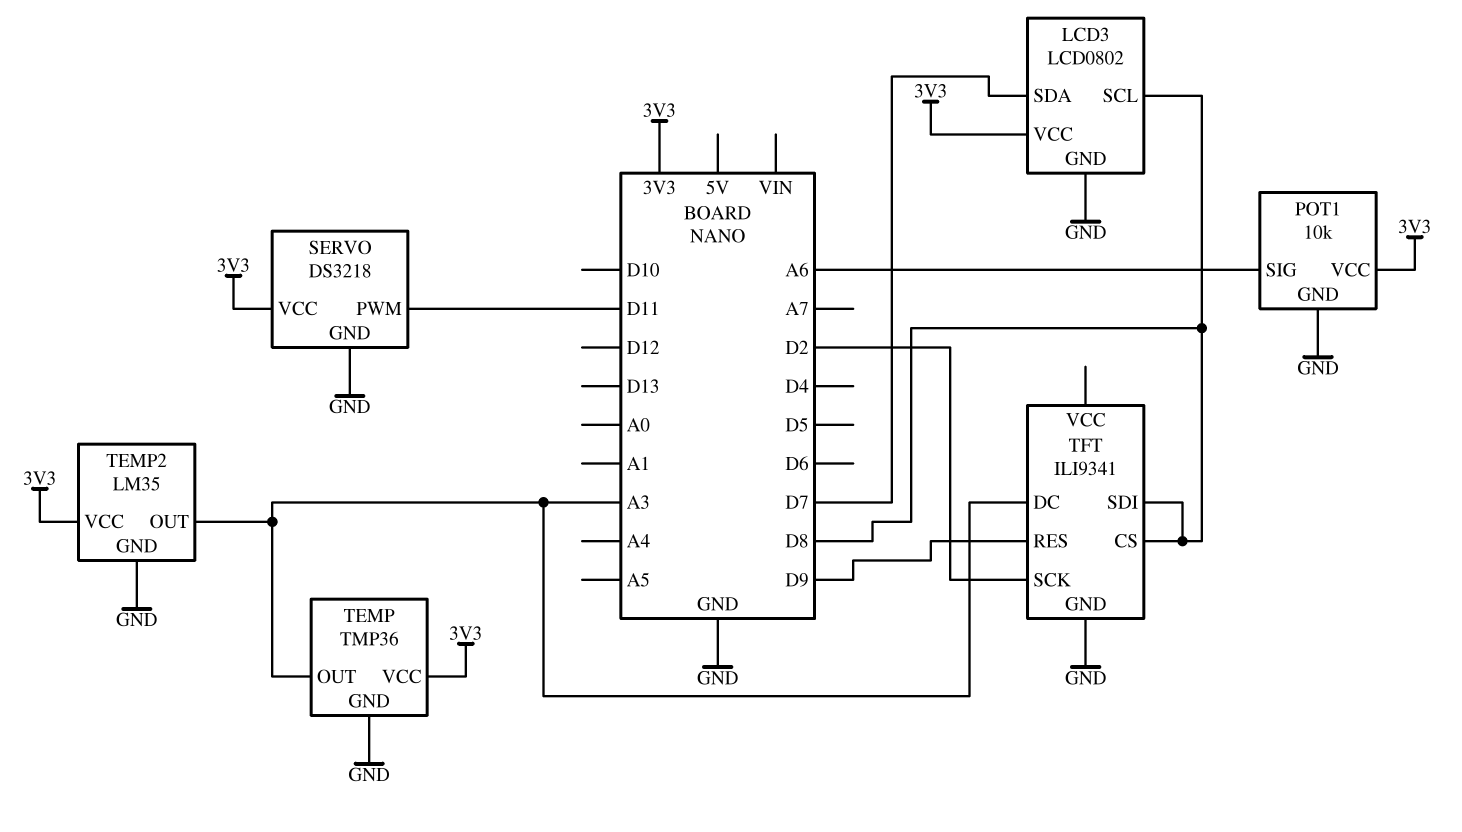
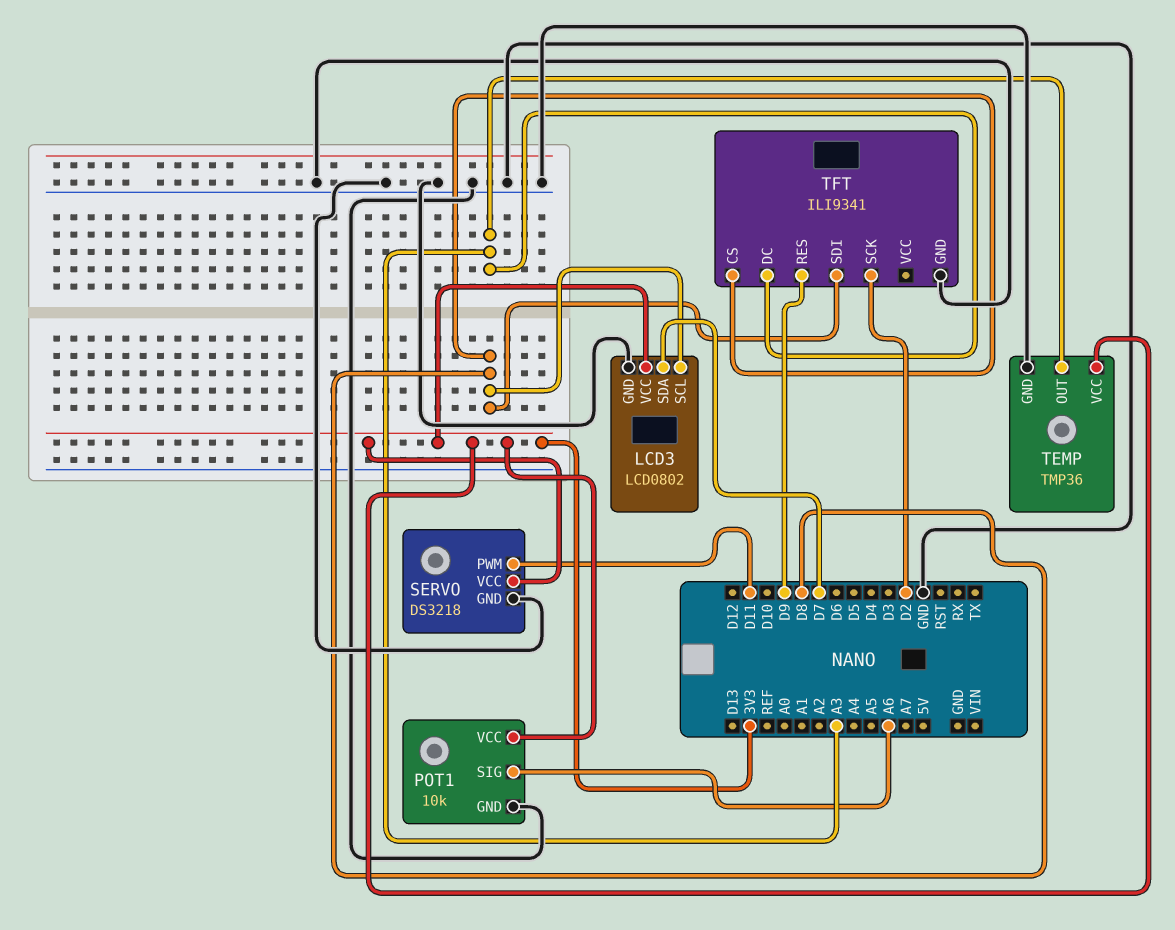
TEMP2: LM35 -> none
TEMP2 pin GND: GND -> none
TEMP2 pin OUT: A3 -> none
TEMP2 pin VCC: 3V3 -> none

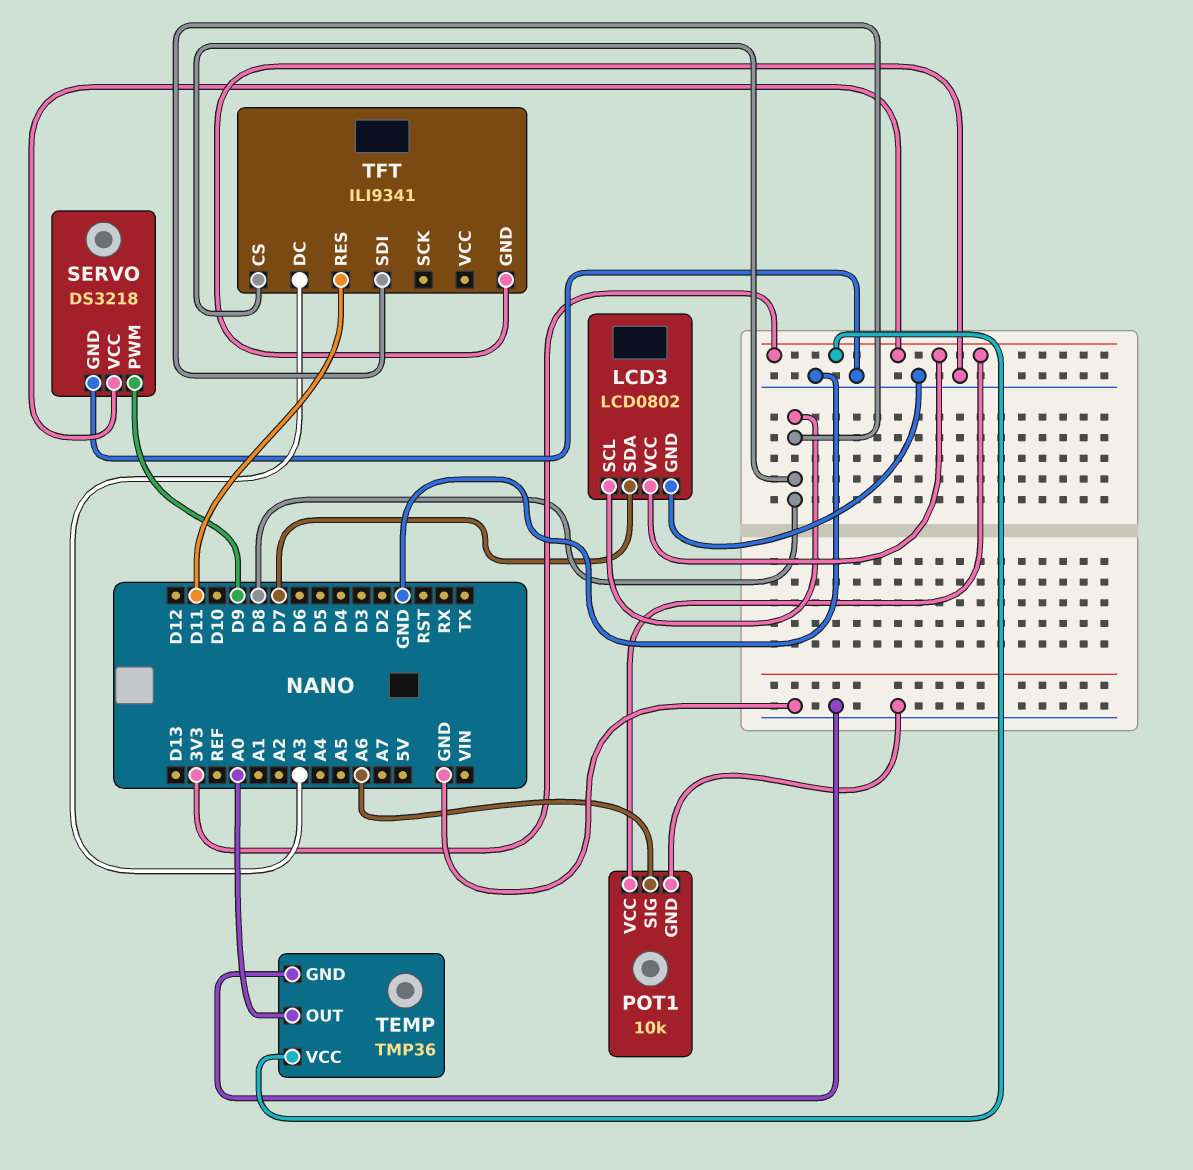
SERVO pin PWM: D11 -> D9
TEMP pin OUT: A3 -> A0
TFT pin RES: D9 -> D11
TFT pin SCK: D2 -> none

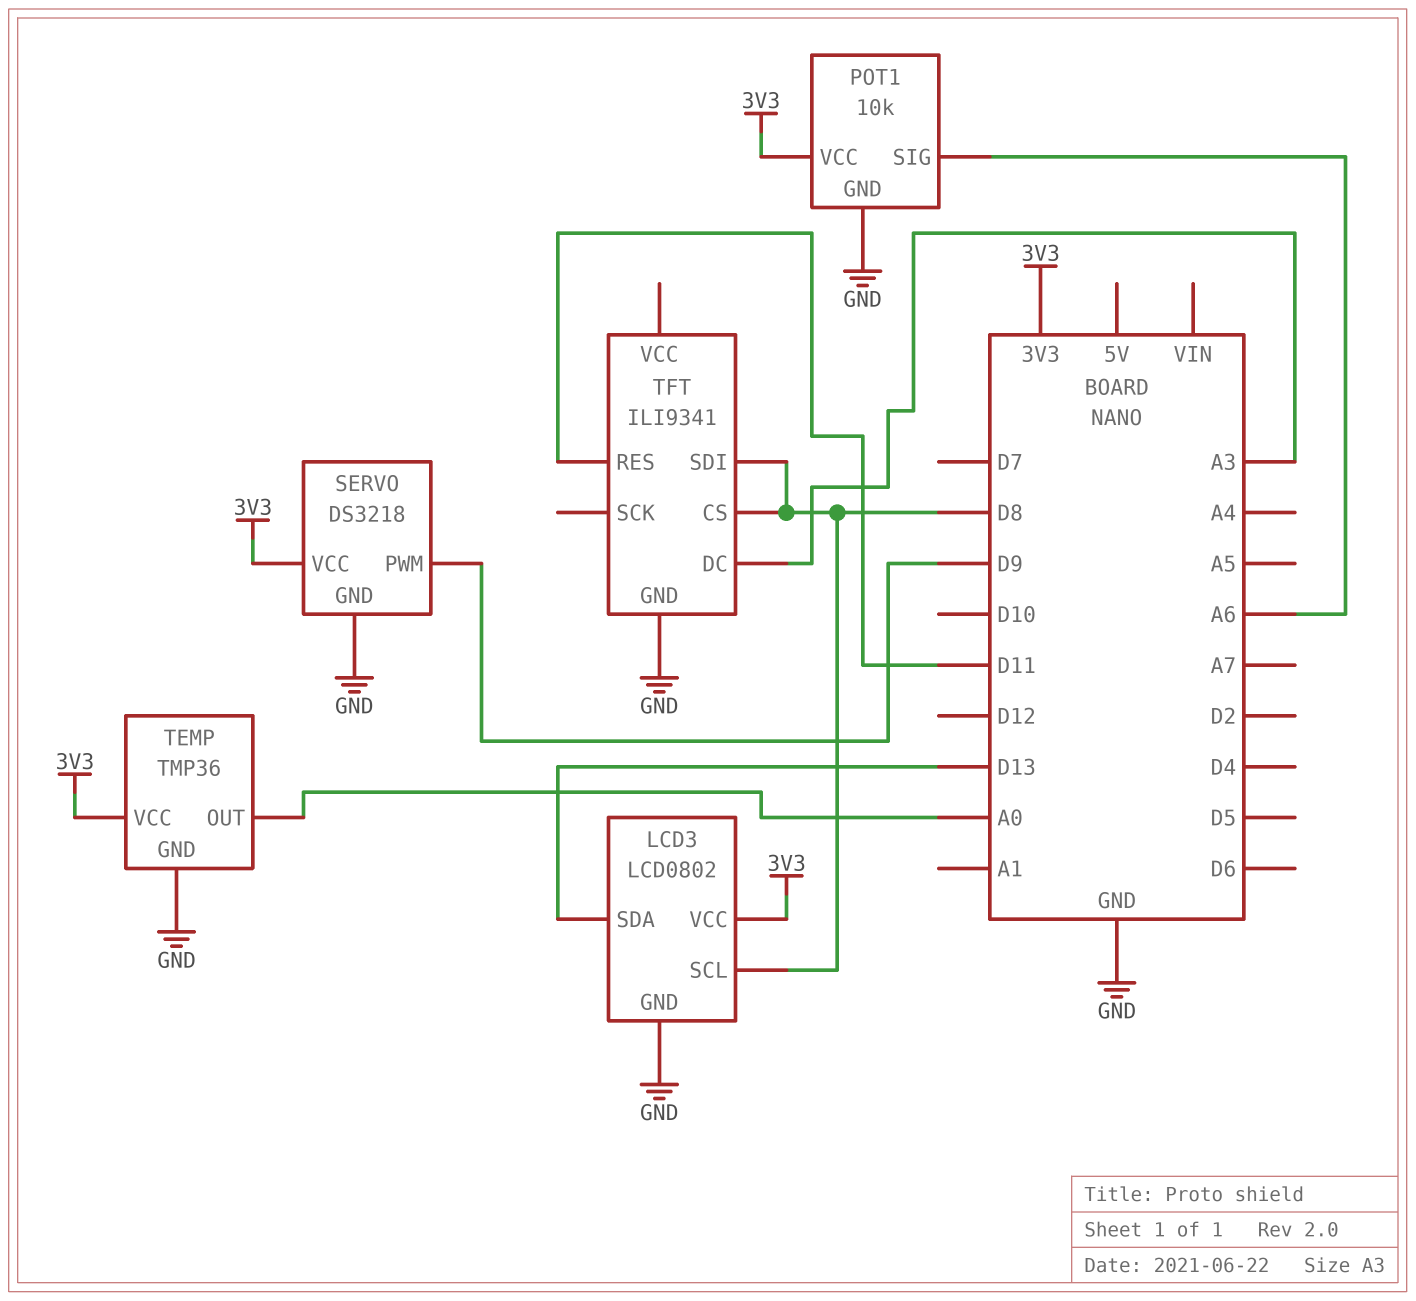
LCD3 pin SDA: D7 -> D13

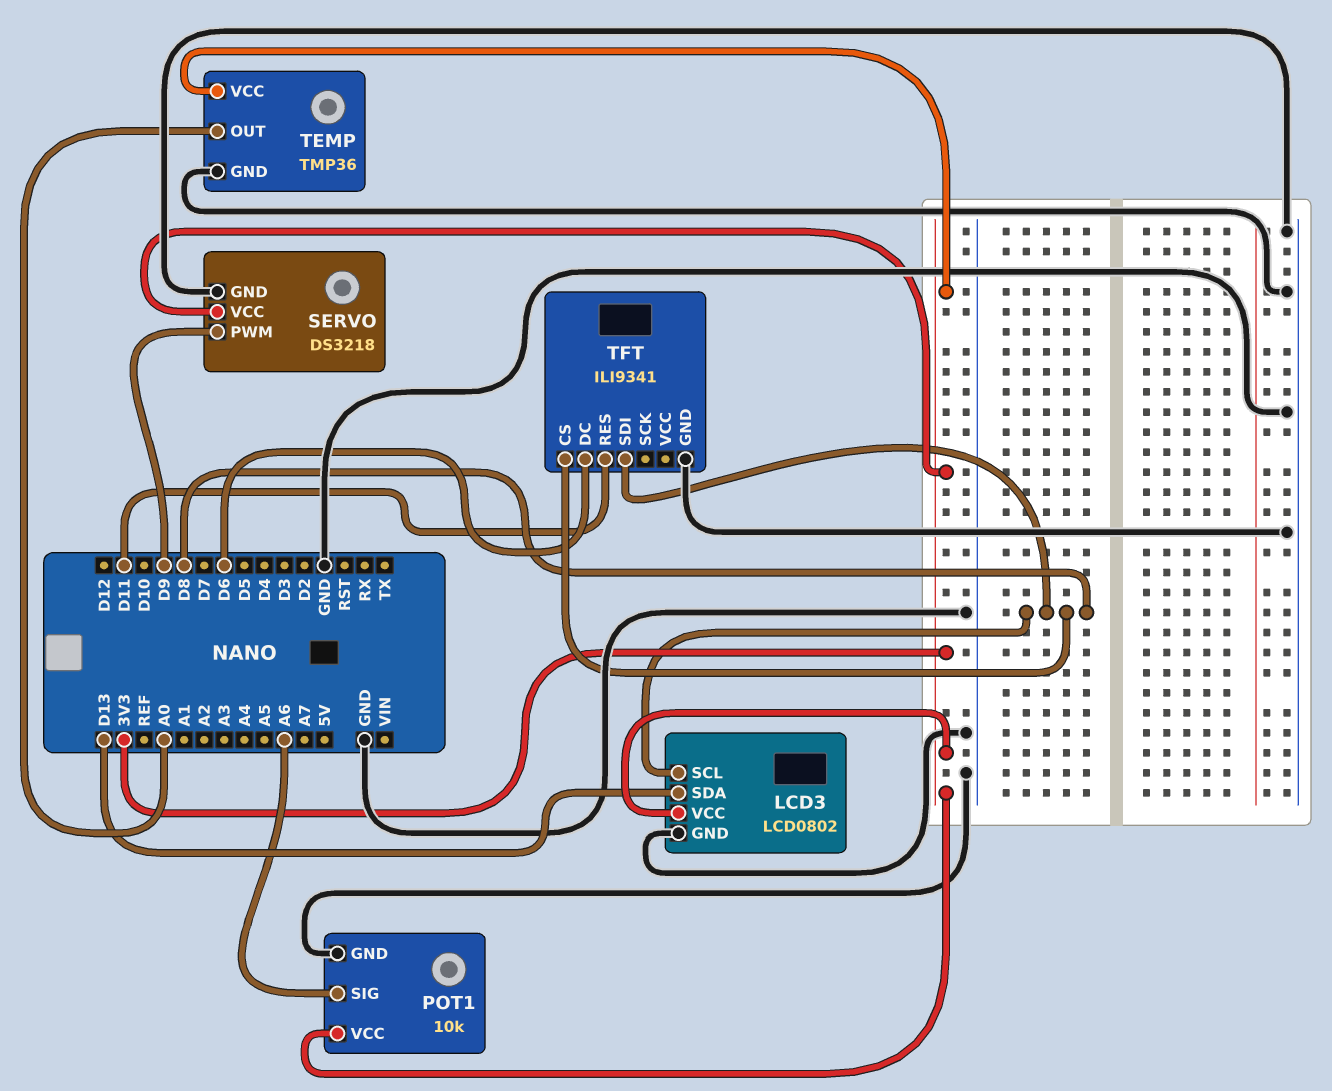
TFT pin DC: A3 -> D6

